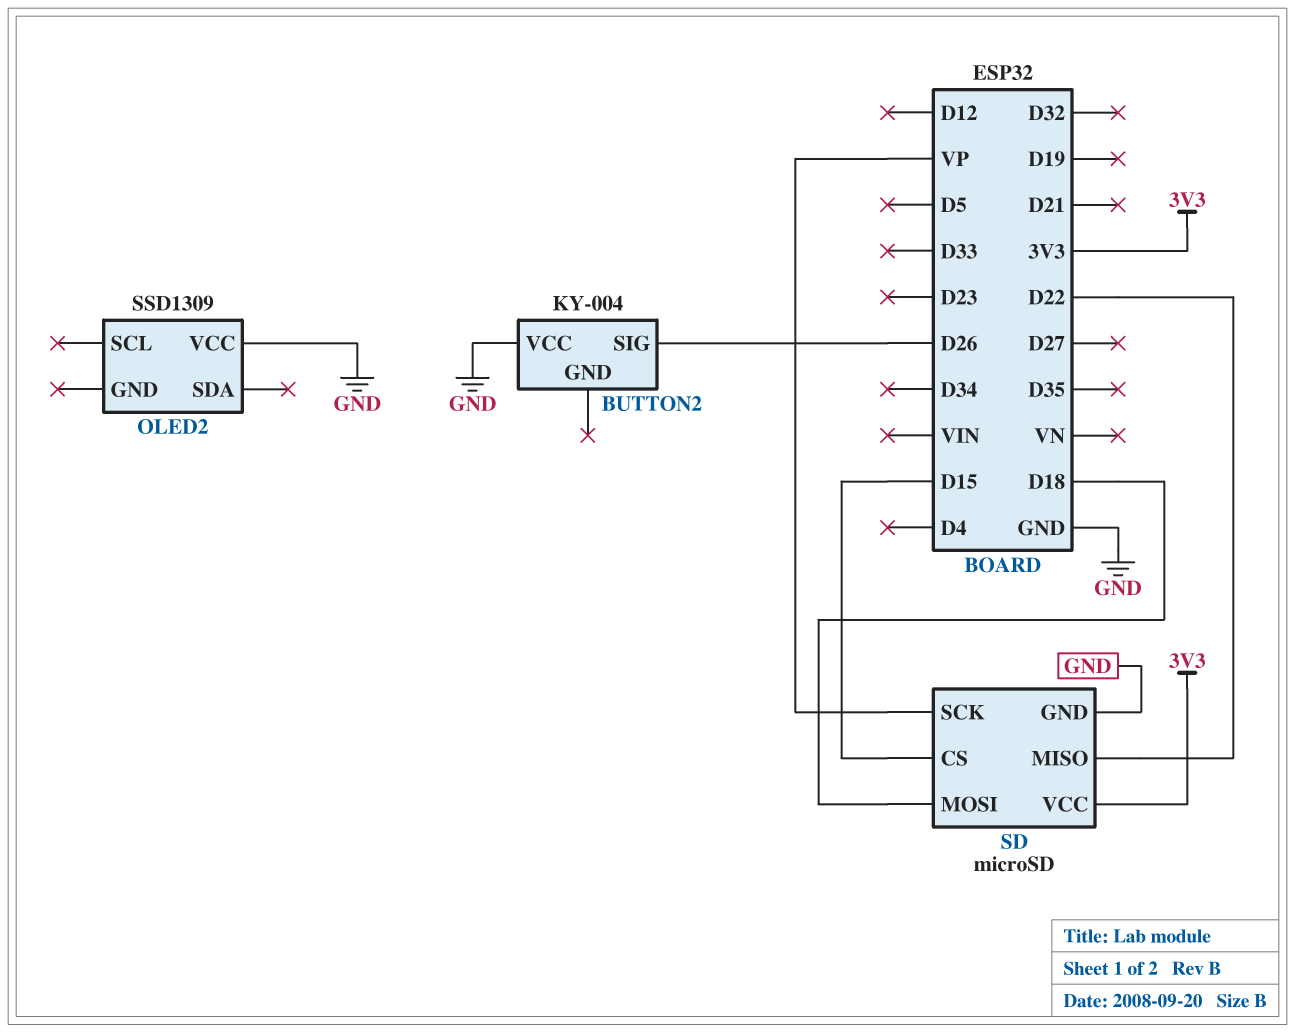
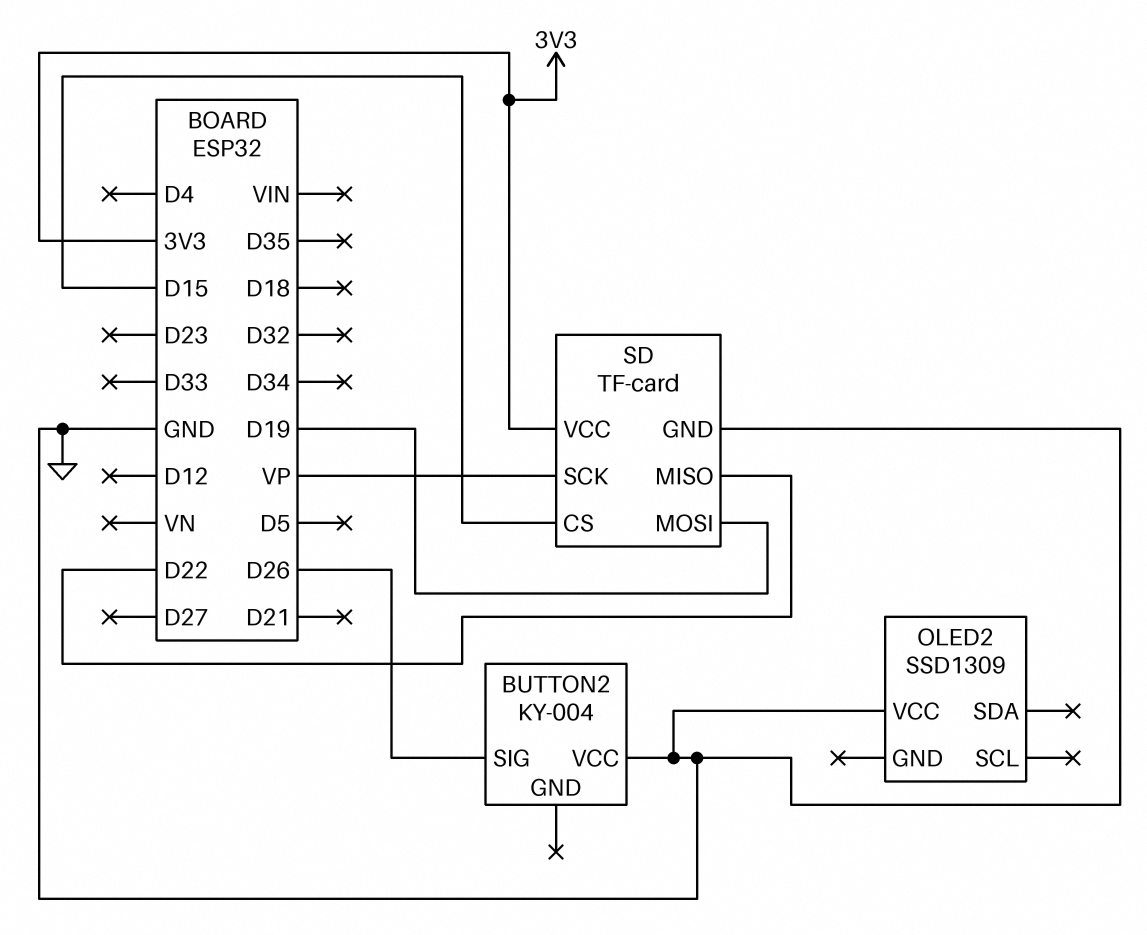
SD: microSD -> TF-card
SD pin MOSI: D18 -> D19

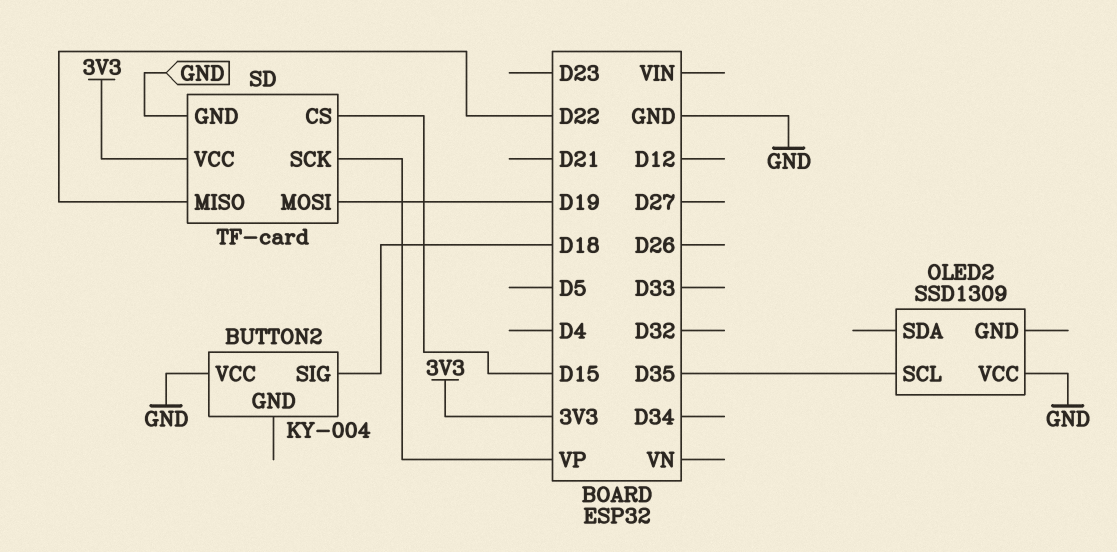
BUTTON2 pin SIG: D26 -> D18
OLED2 pin SCL: none -> D35

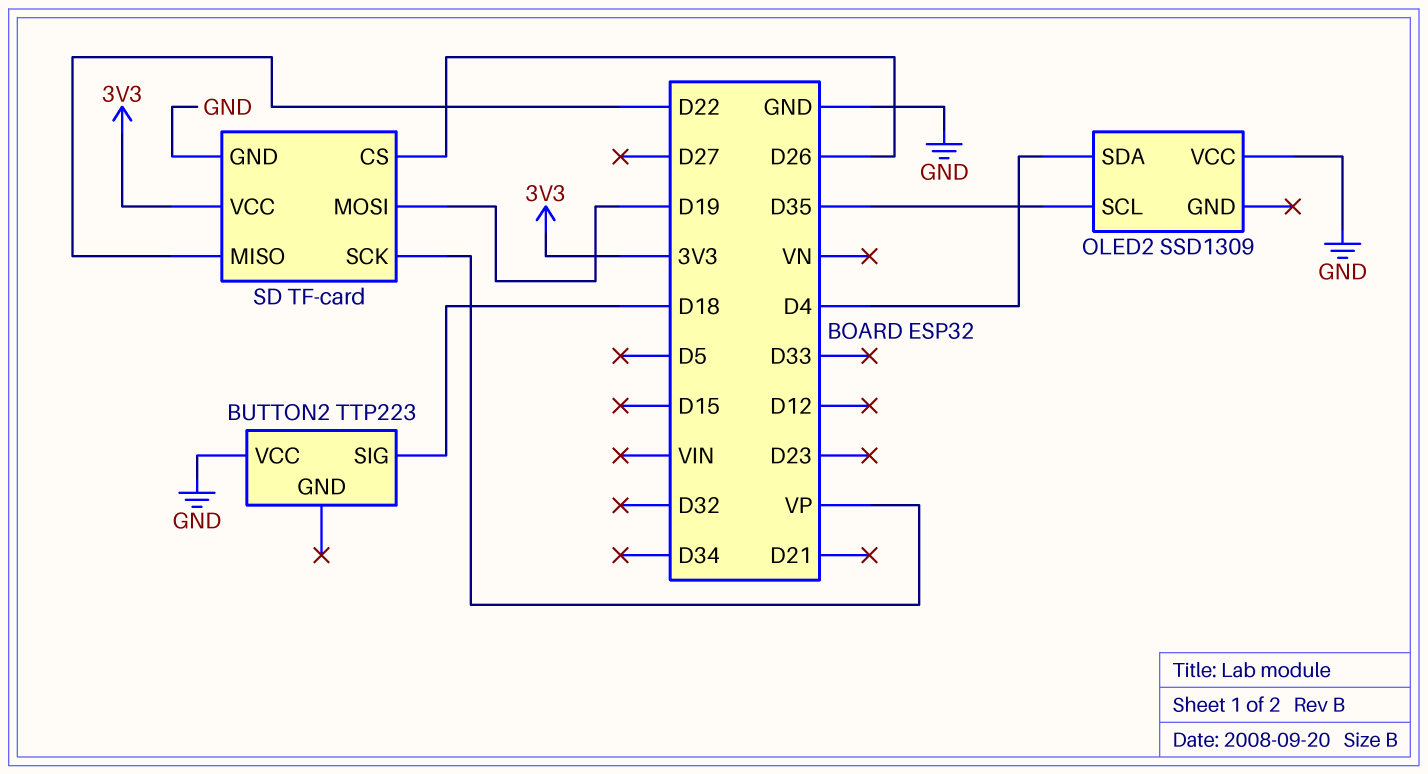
BUTTON2: KY-004 -> TTP223
OLED2 pin SDA: none -> D4
SD pin CS: D15 -> D26

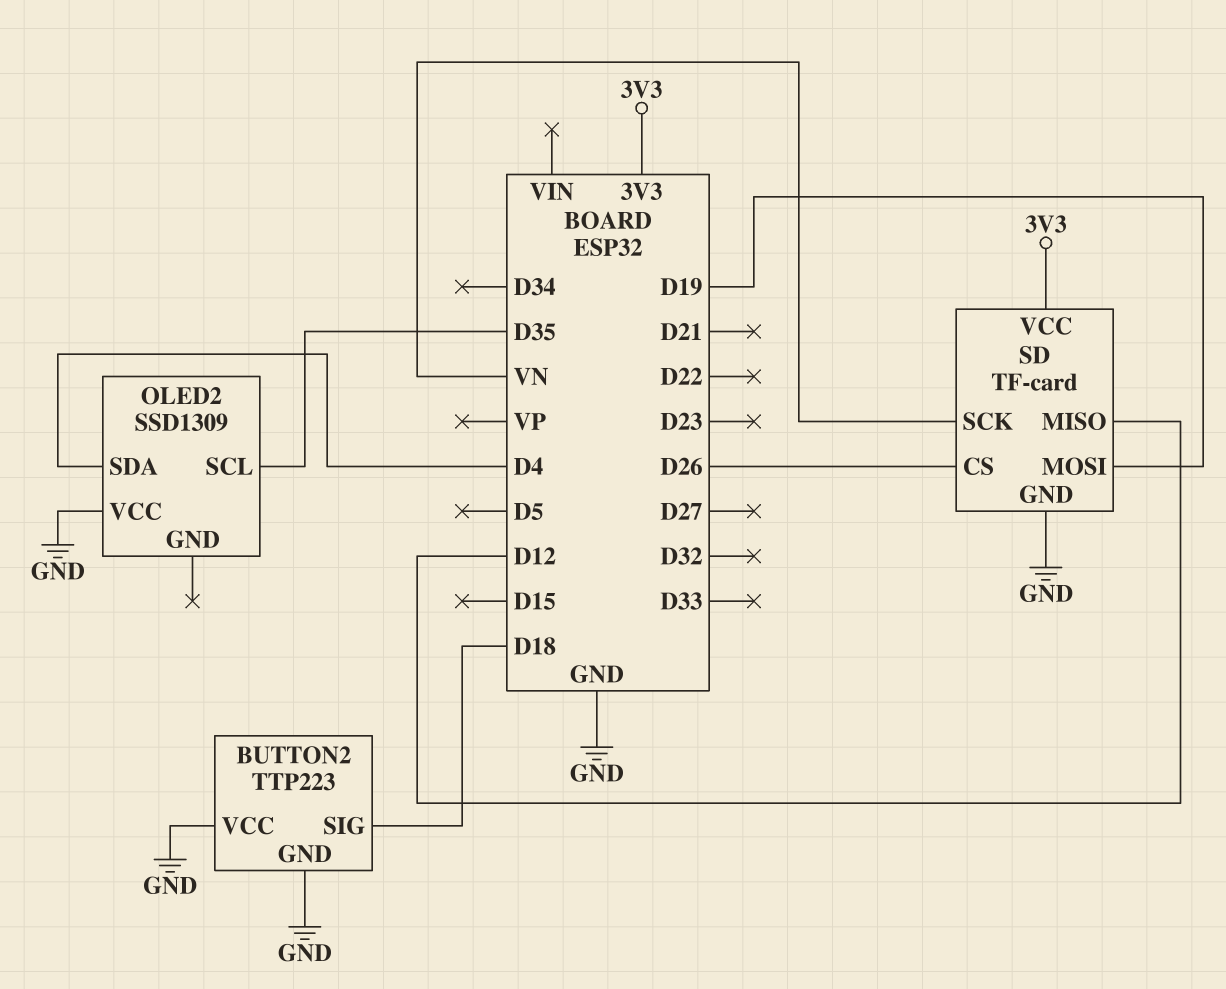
BUTTON2 pin GND: none -> GND
SD pin MISO: D22 -> D12
SD pin SCK: VP -> VN

